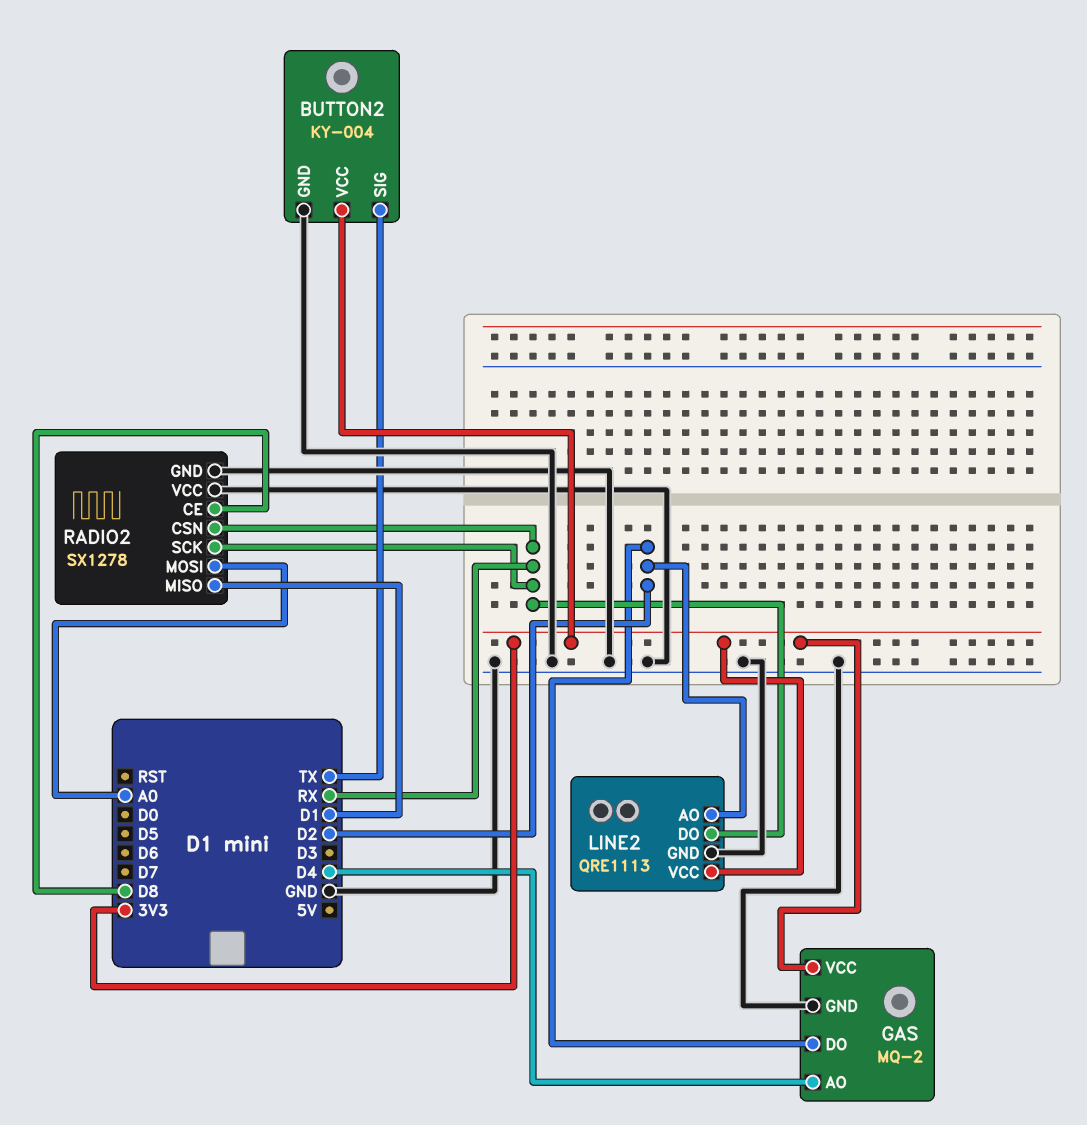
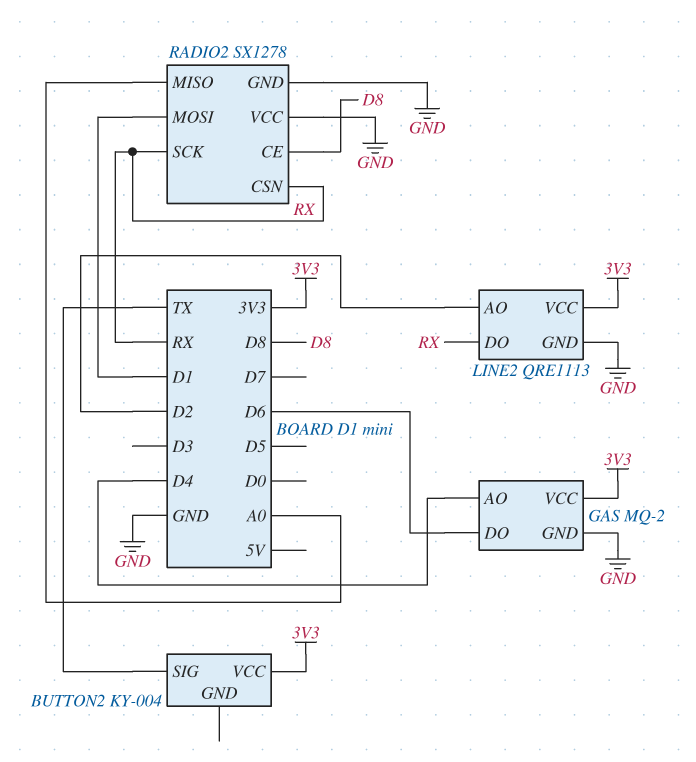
BUTTON2 pin GND: GND -> none
GAS pin DO: D2 -> D6
RADIO2 pin MISO: D1 -> A0
RADIO2 pin MOSI: A0 -> D1

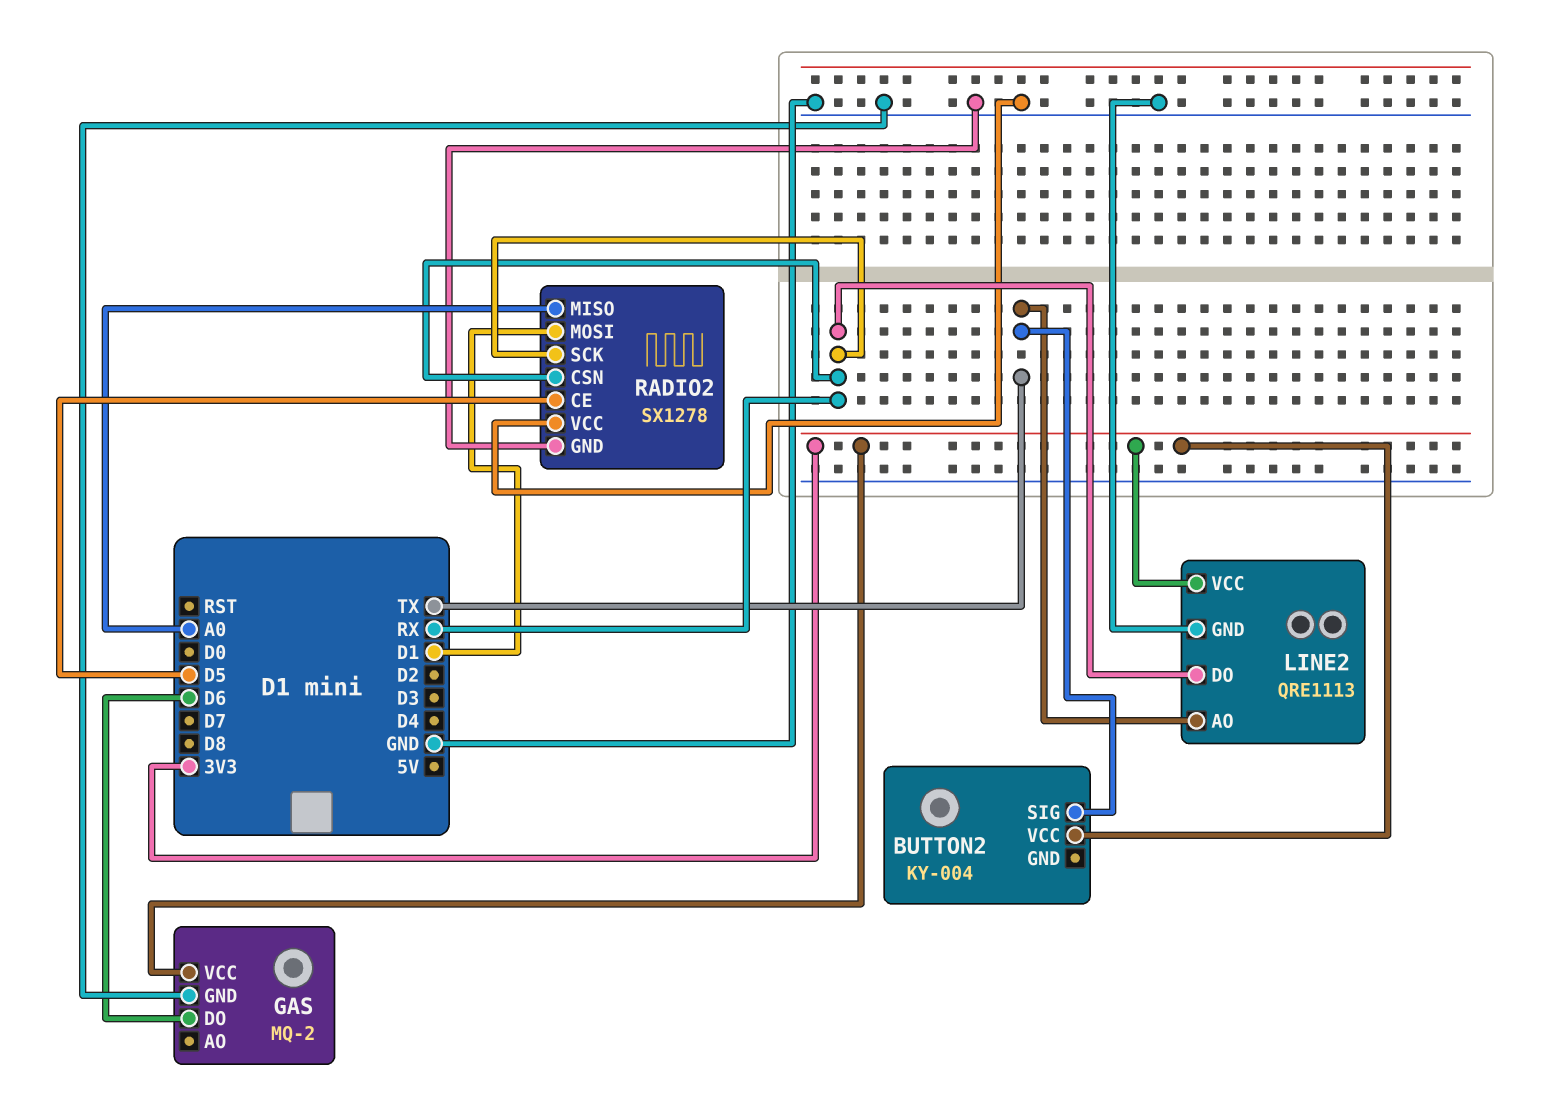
GAS pin AO: D4 -> none
LINE2 pin AO: D2 -> TX
RADIO2 pin CE: D8 -> D5

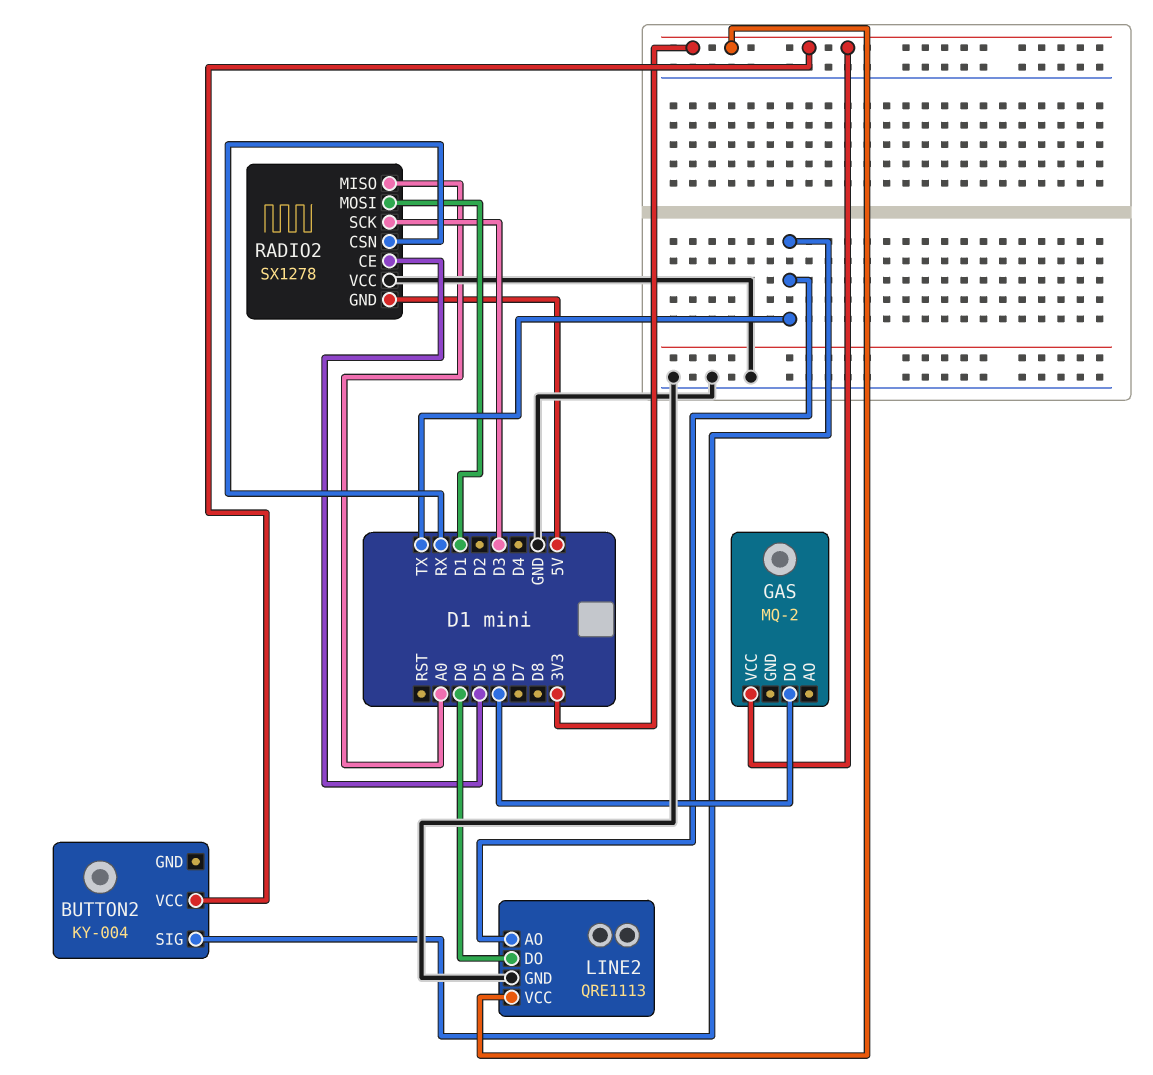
GAS pin GND: GND -> none
LINE2 pin DO: RX -> D0
RADIO2 pin GND: GND -> 5V
RADIO2 pin SCK: RX -> D3

